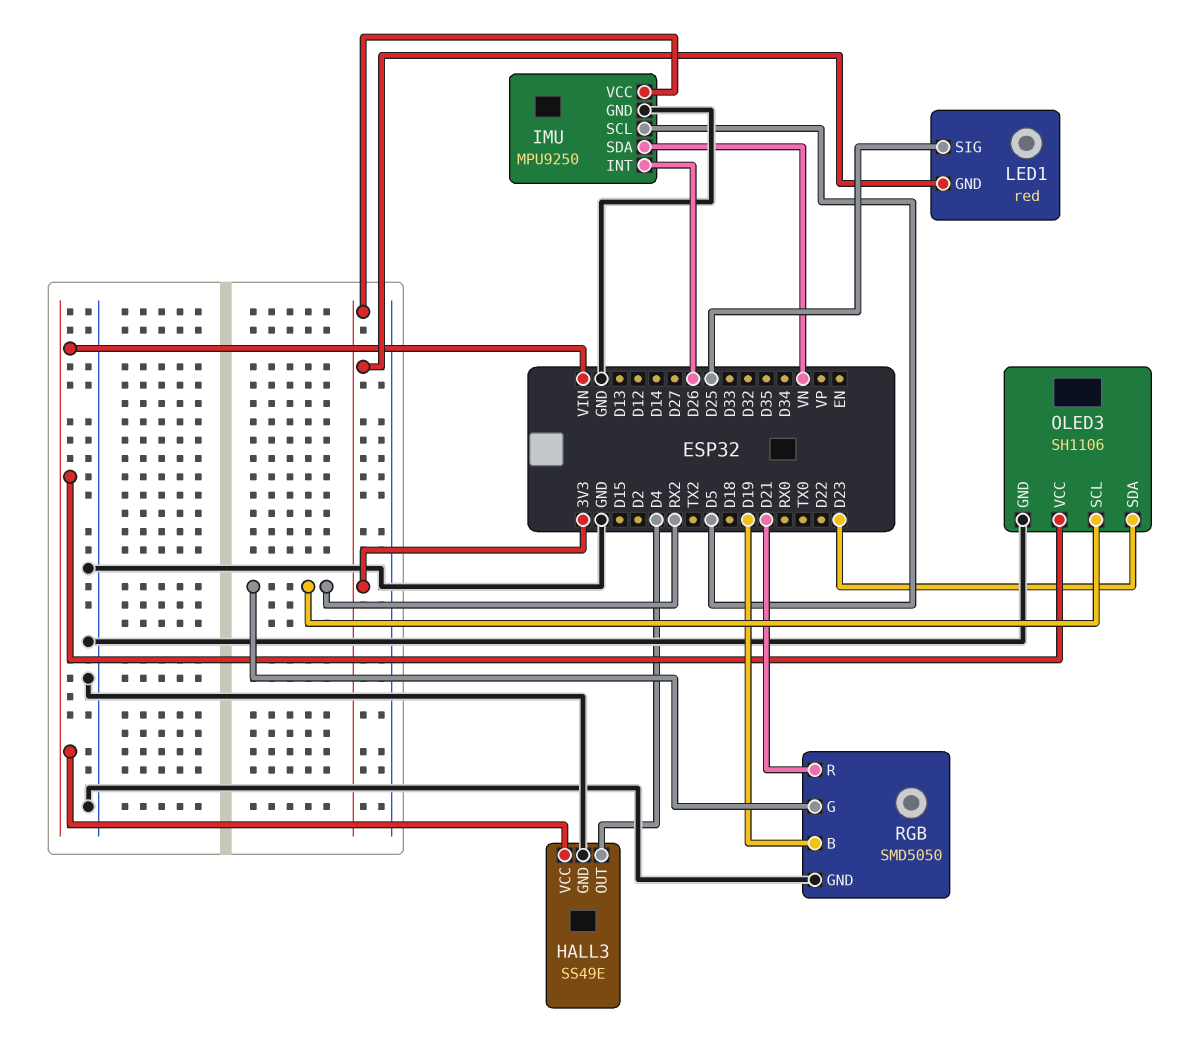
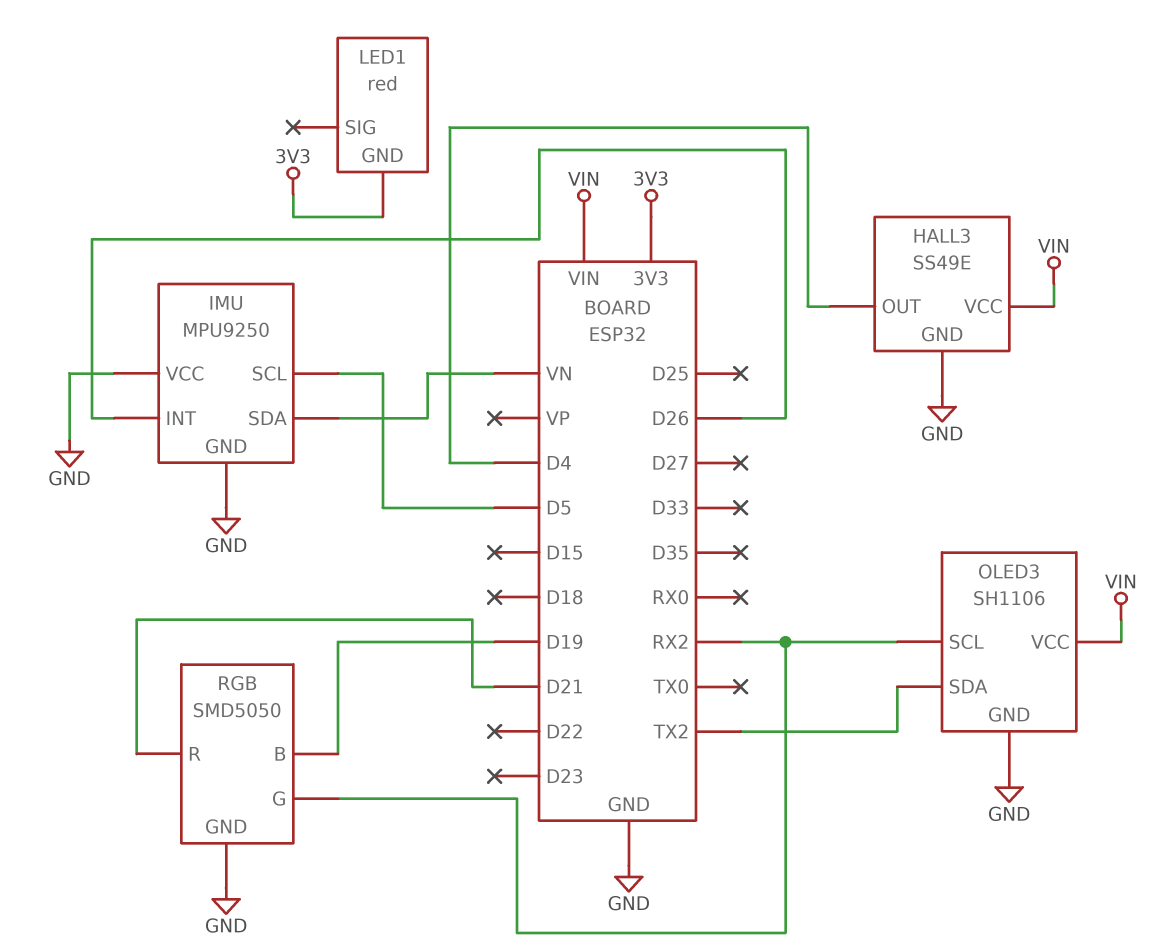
IMU pin VCC: 3V3 -> GND
LED1 pin SIG: D25 -> none
OLED3 pin SDA: D23 -> TX2

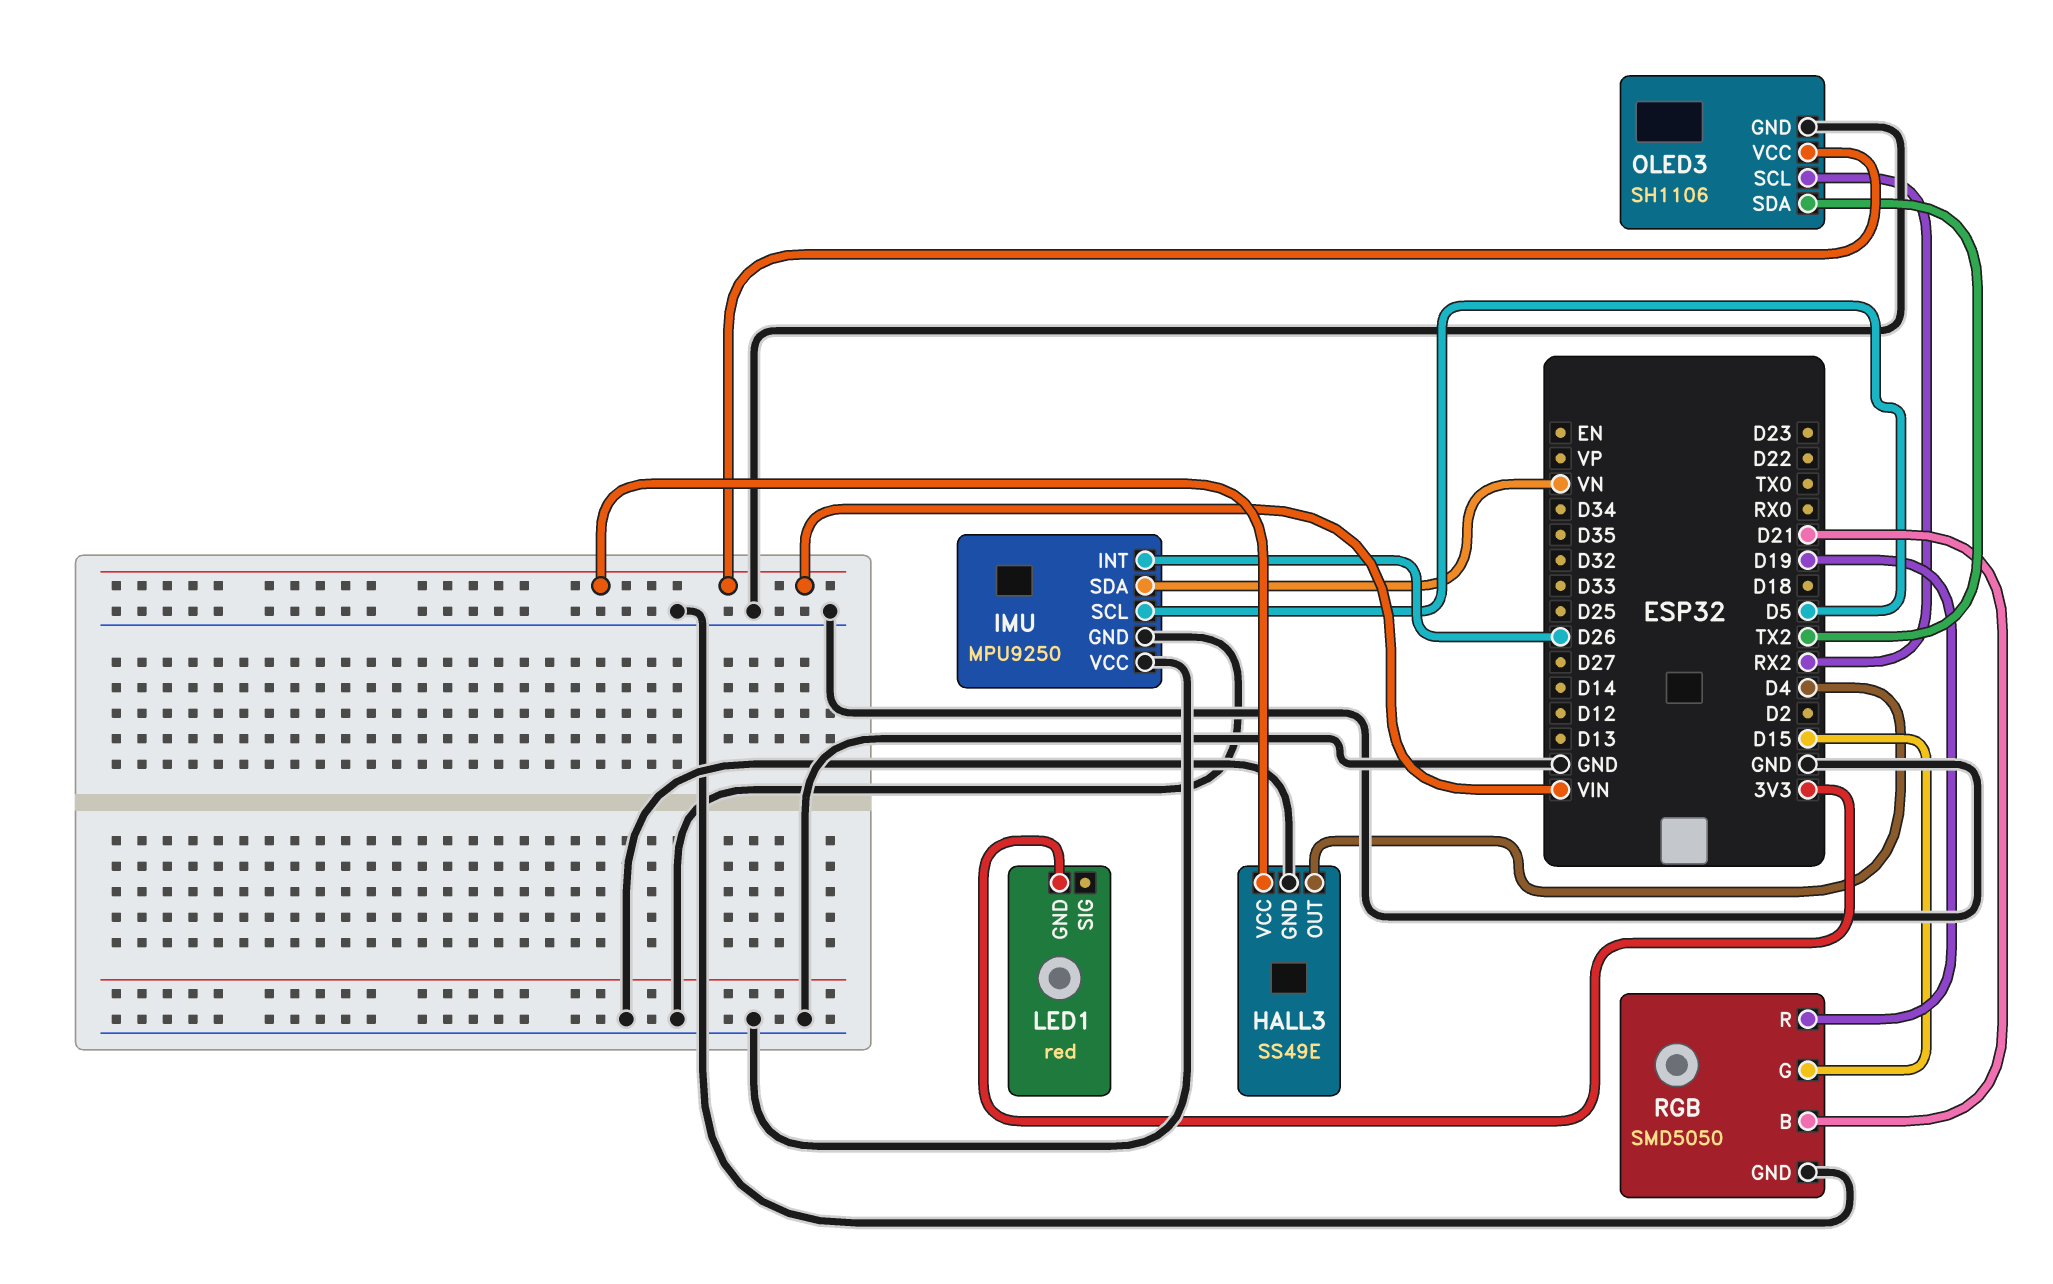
RGB pin B: D19 -> D21
RGB pin G: RX2 -> D15
RGB pin R: D21 -> D19

